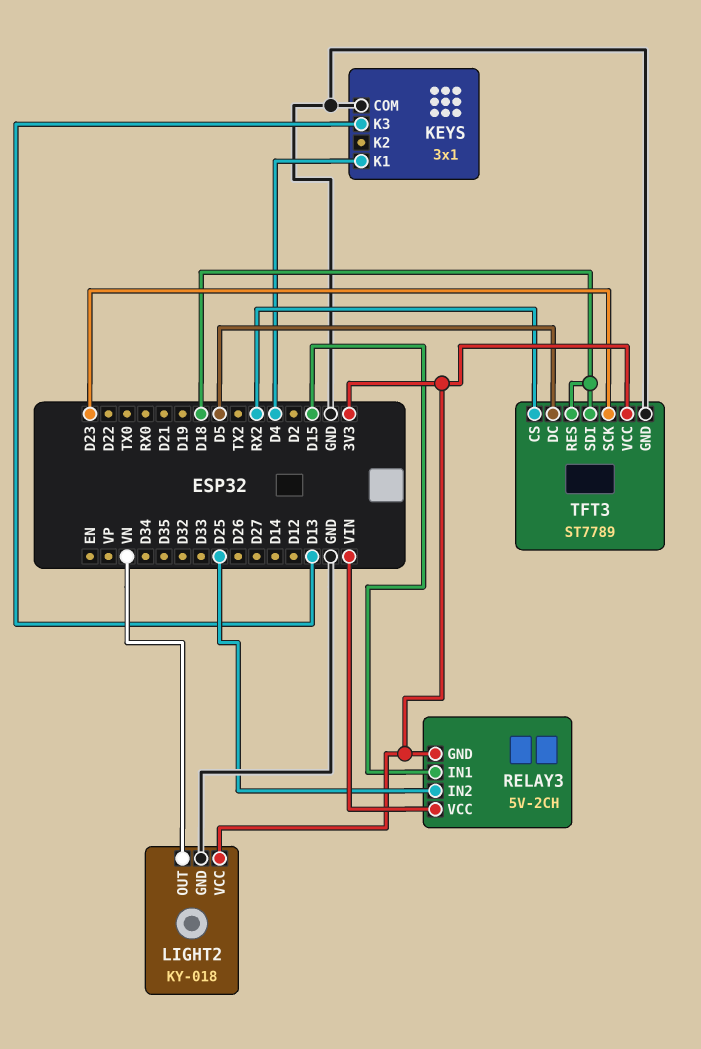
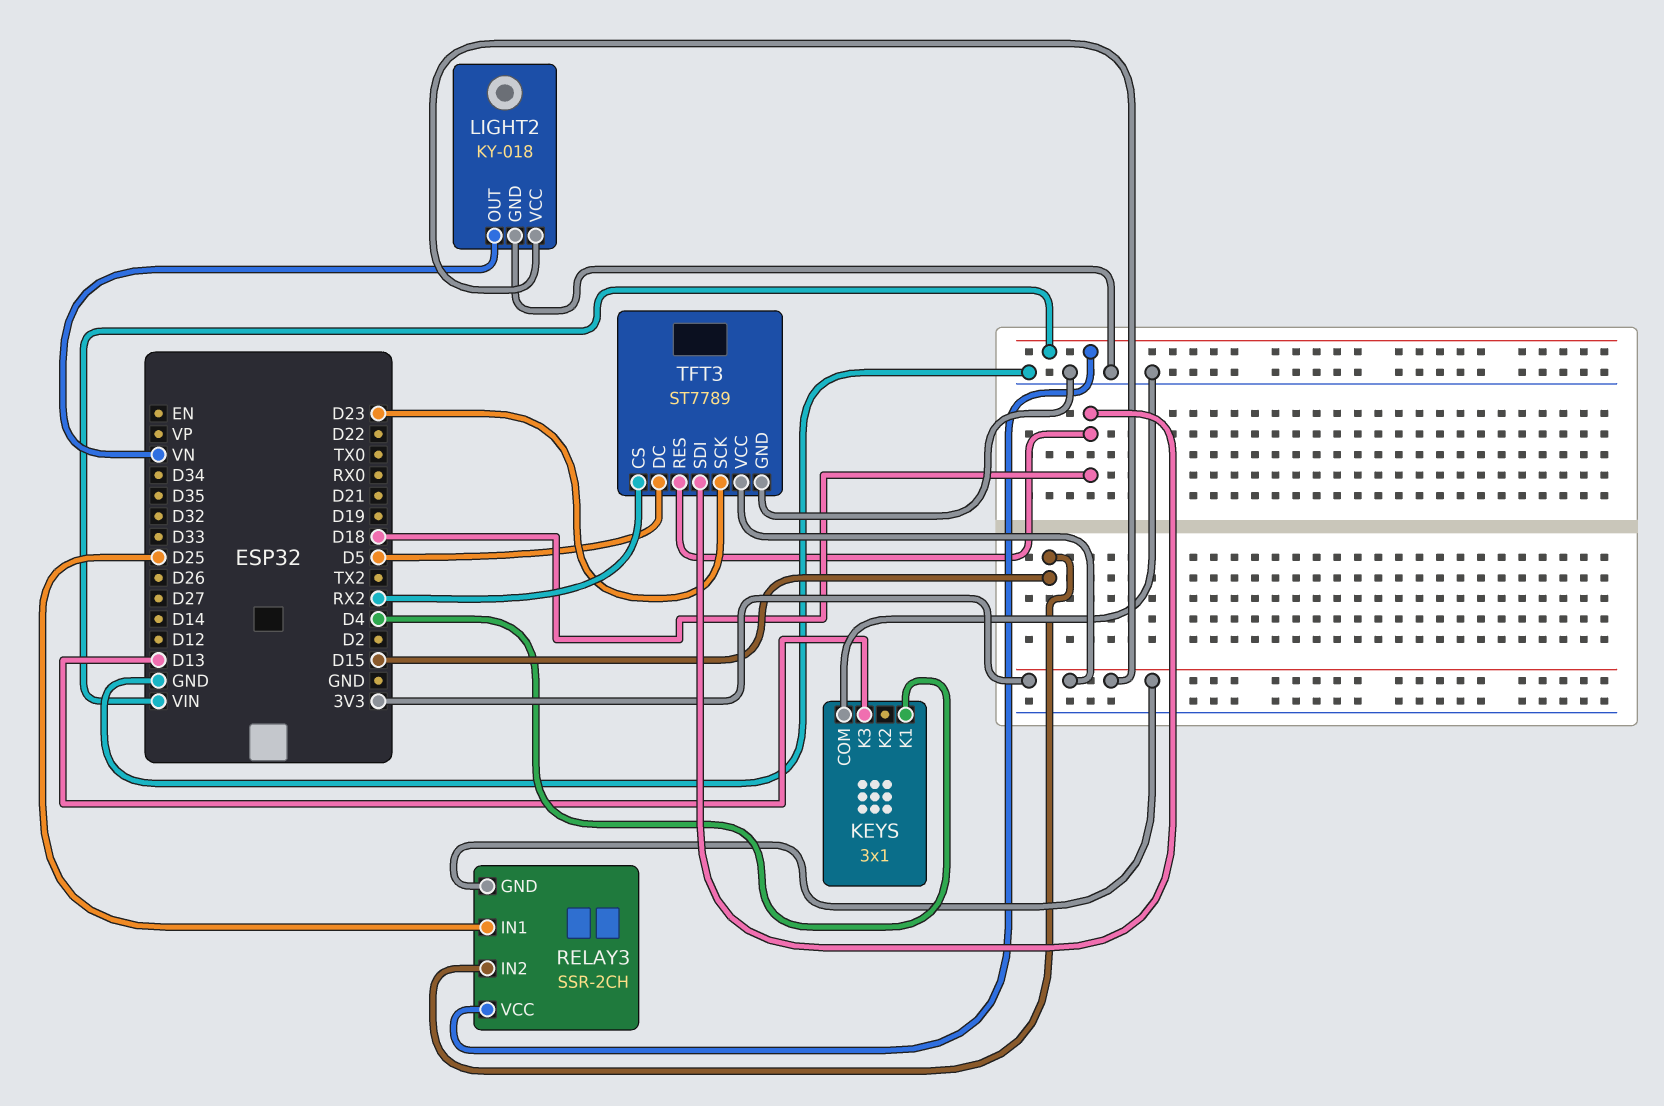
RELAY3: 5V-2CH -> SSR-2CH
RELAY3 pin IN1: D15 -> D25
RELAY3 pin IN2: D25 -> D15

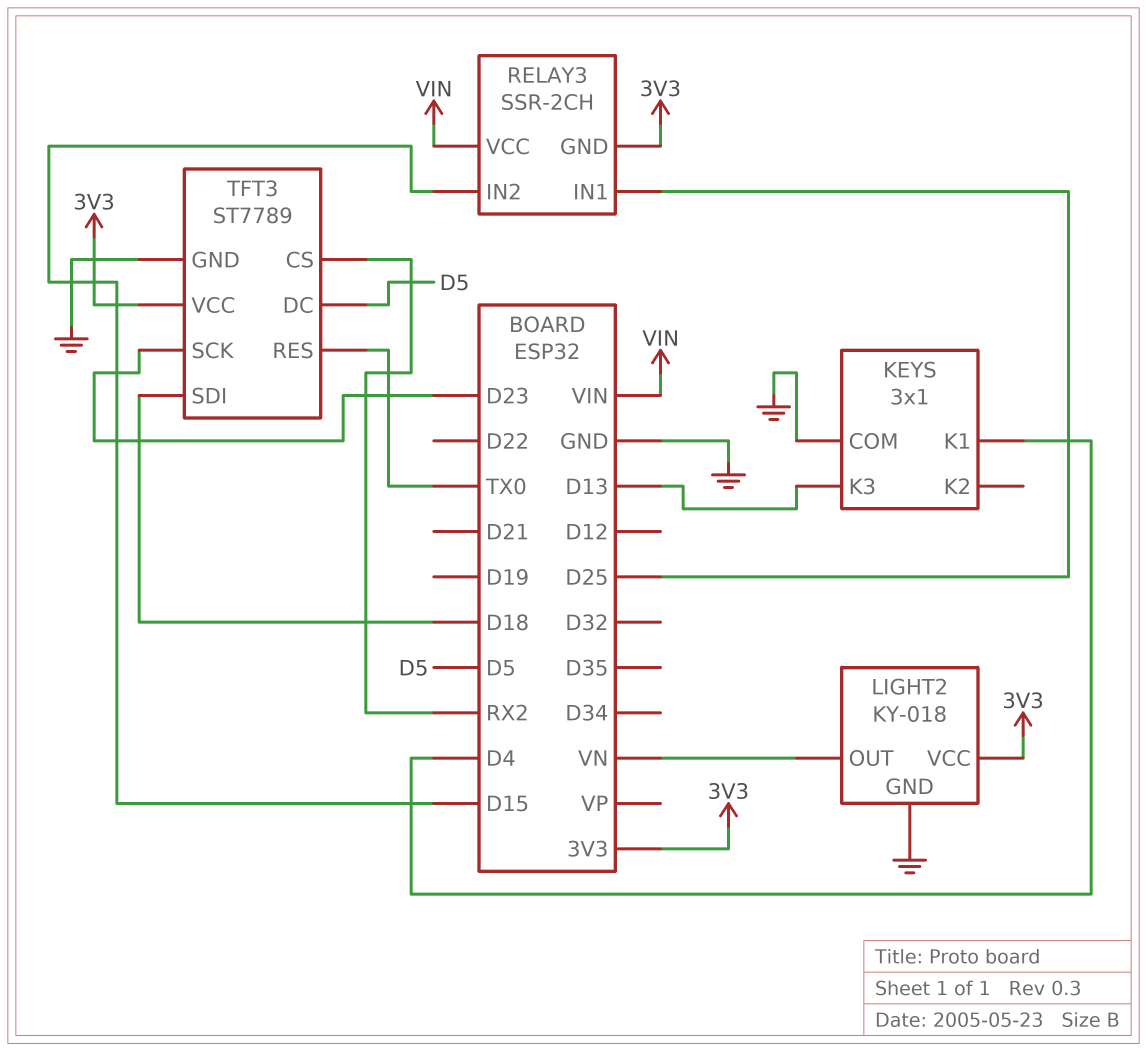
TFT3 pin RES: D18 -> TX0

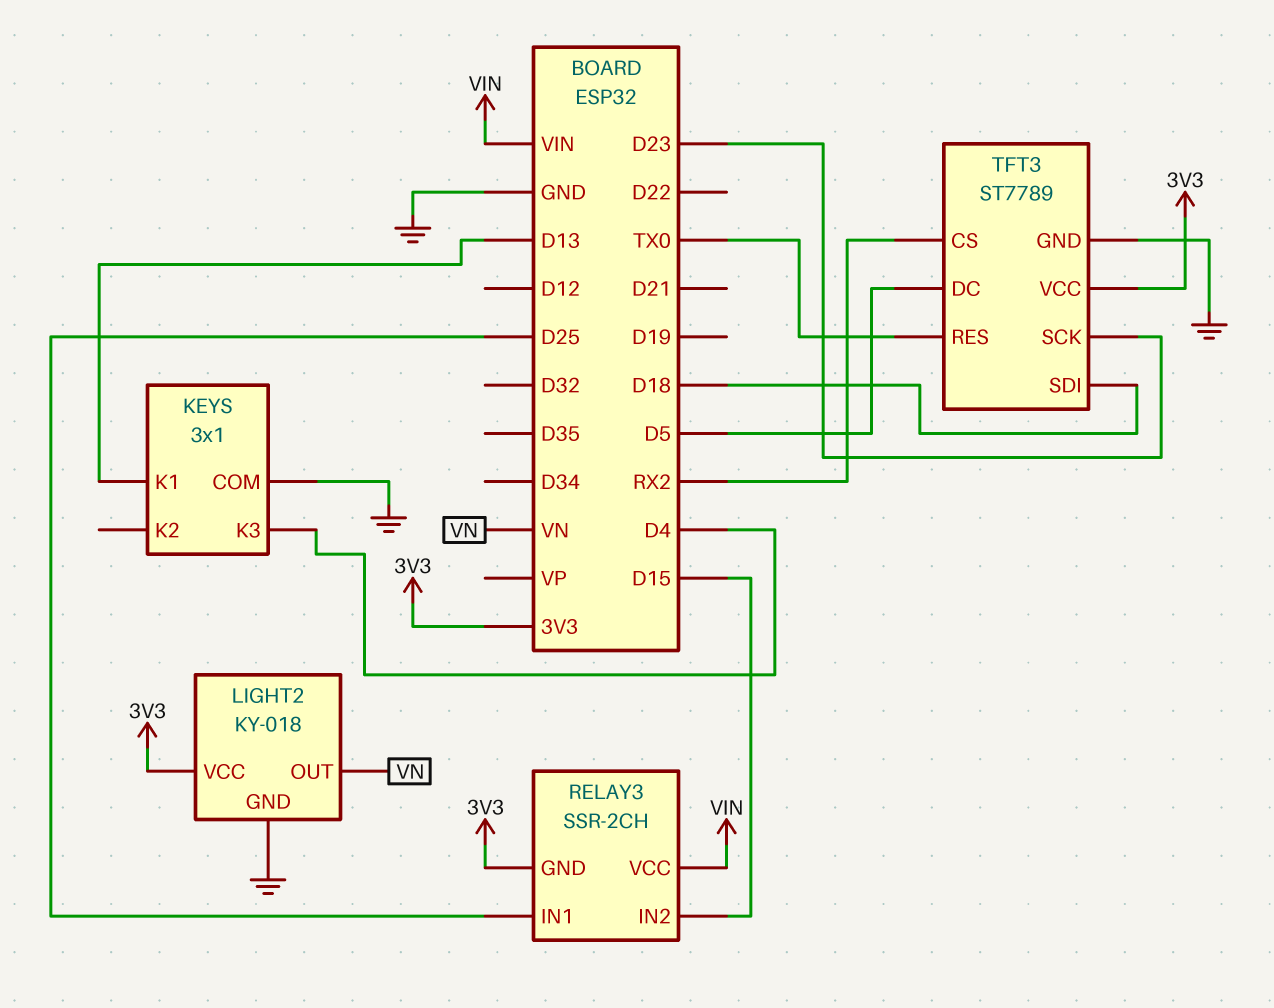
KEYS pin K1: D4 -> D13
KEYS pin K3: D13 -> D4

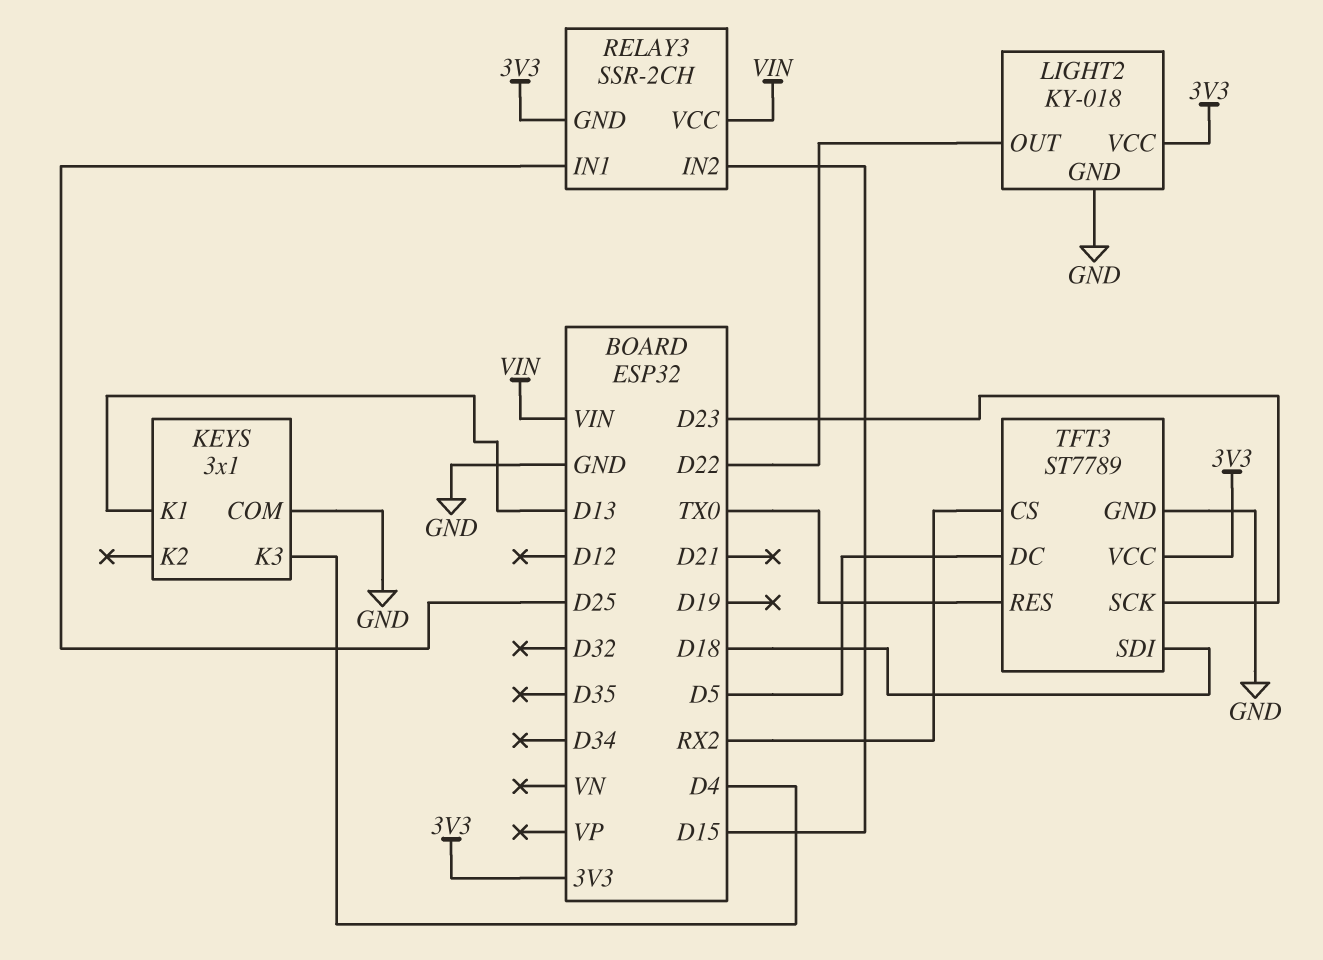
LIGHT2 pin OUT: VN -> D22

